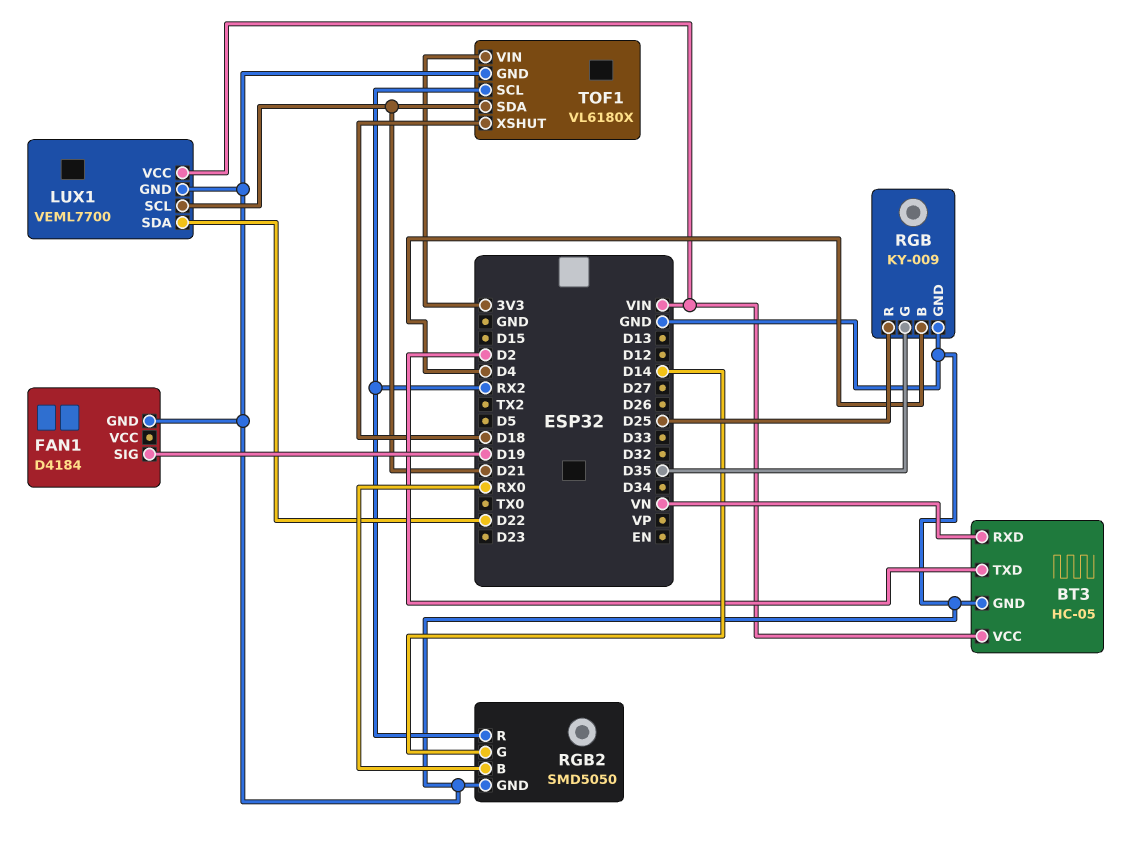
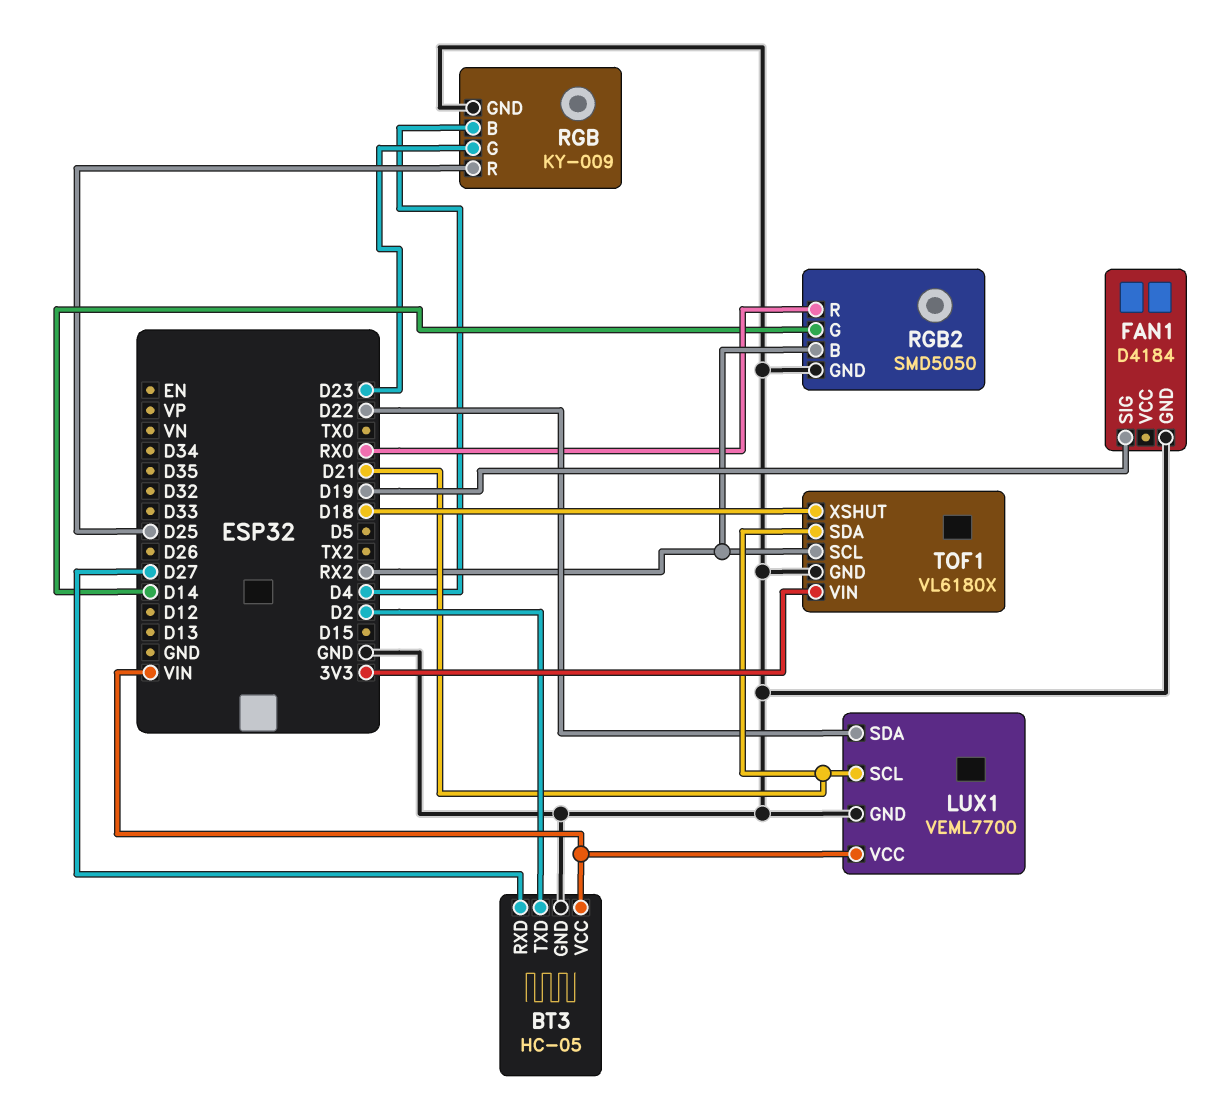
BT3 pin RXD: VN -> D27
RGB pin G: D35 -> D23
RGB2 pin B: RX0 -> RX2
RGB2 pin R: RX2 -> RX0

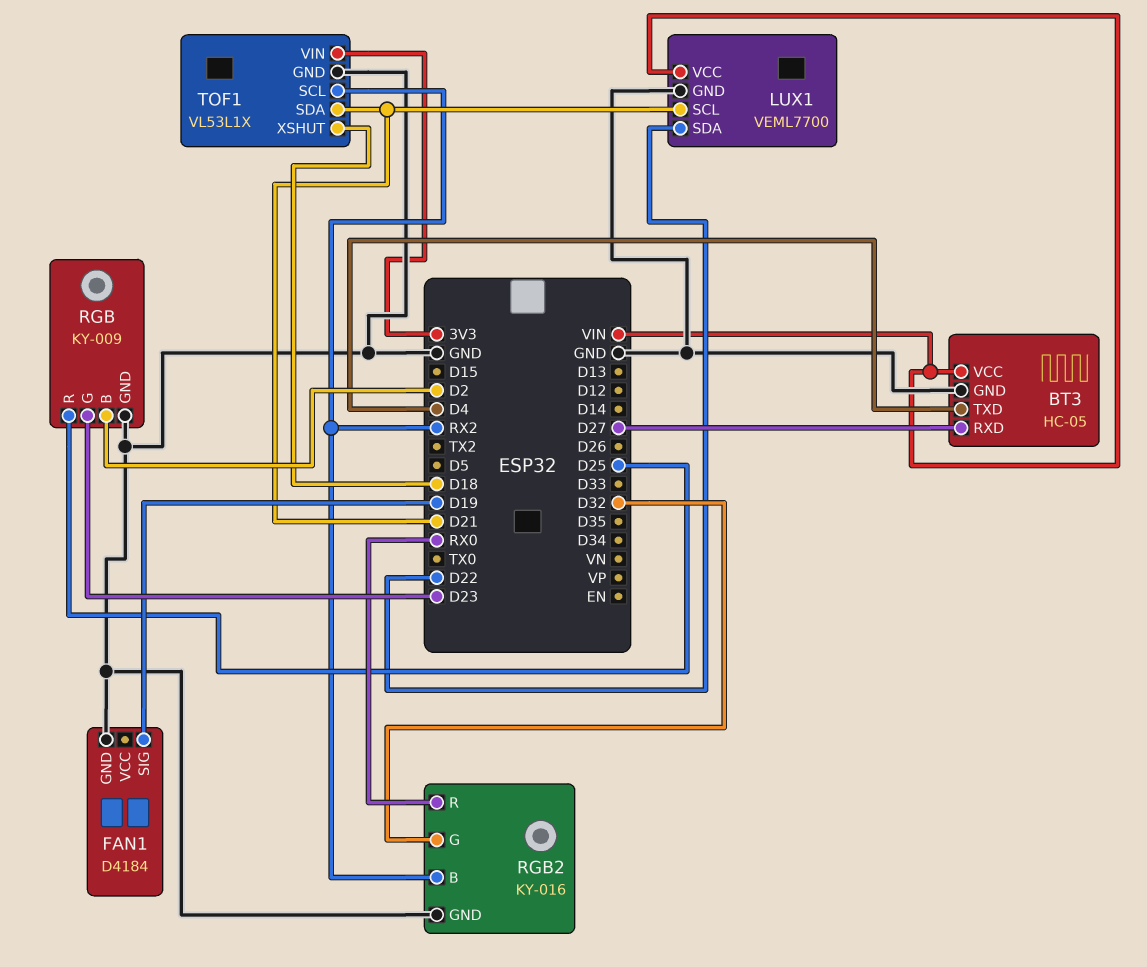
BT3 pin TXD: D2 -> D4
RGB pin B: D4 -> D2
RGB2: SMD5050 -> KY-016
RGB2 pin G: D14 -> D32
TOF1: VL6180X -> VL53L1X

